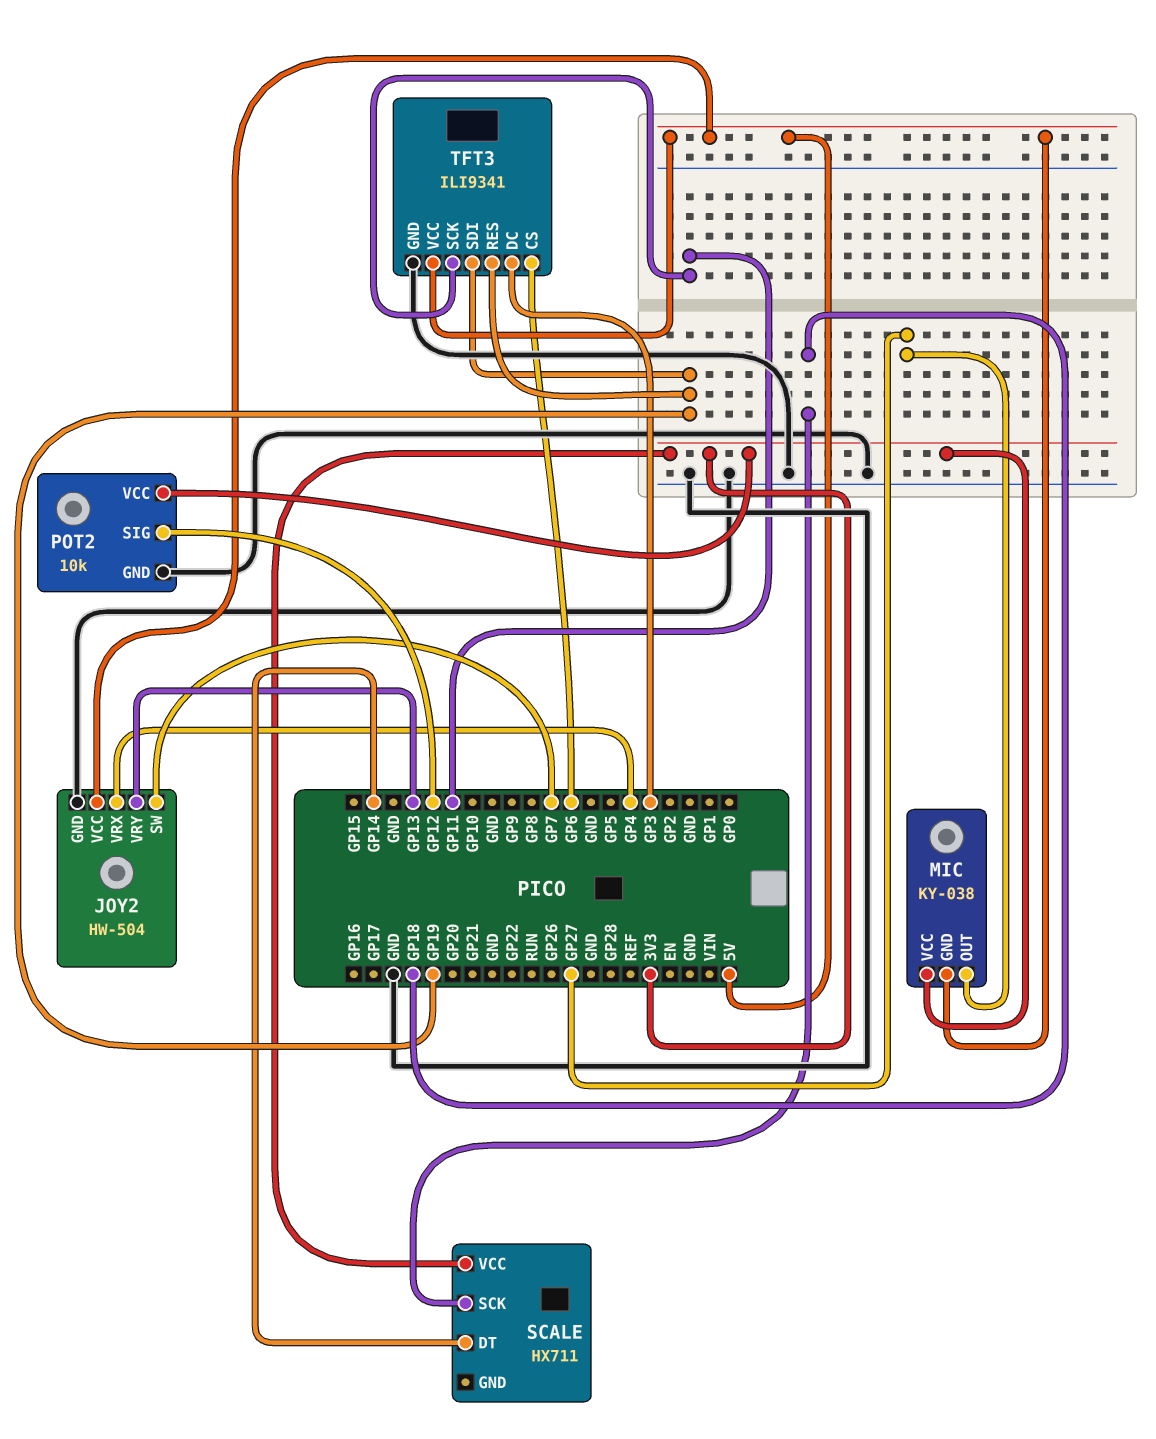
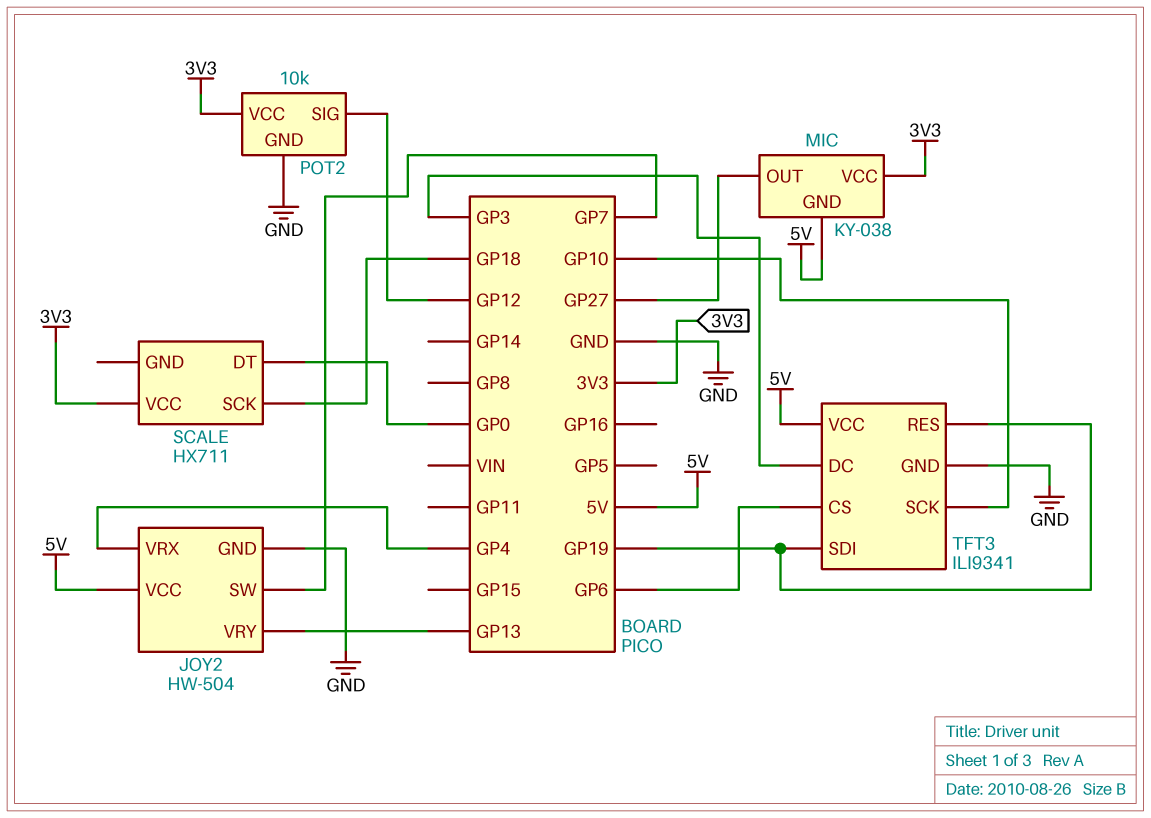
SCALE pin DT: GP14 -> GP0
TFT3 pin SCK: GP11 -> GP10

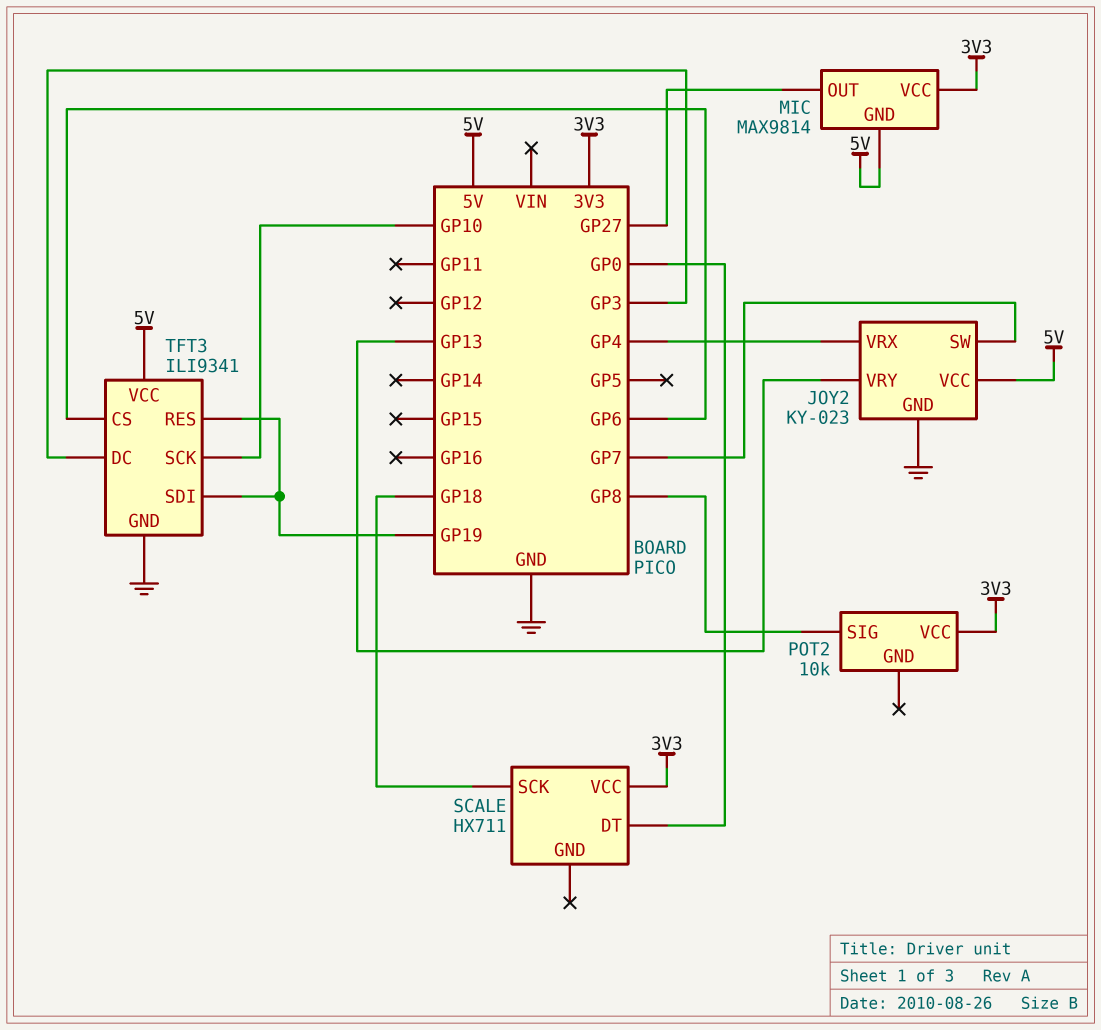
JOY2: HW-504 -> KY-023
MIC: KY-038 -> MAX9814
POT2 pin GND: GND -> none
POT2 pin SIG: GP12 -> GP8

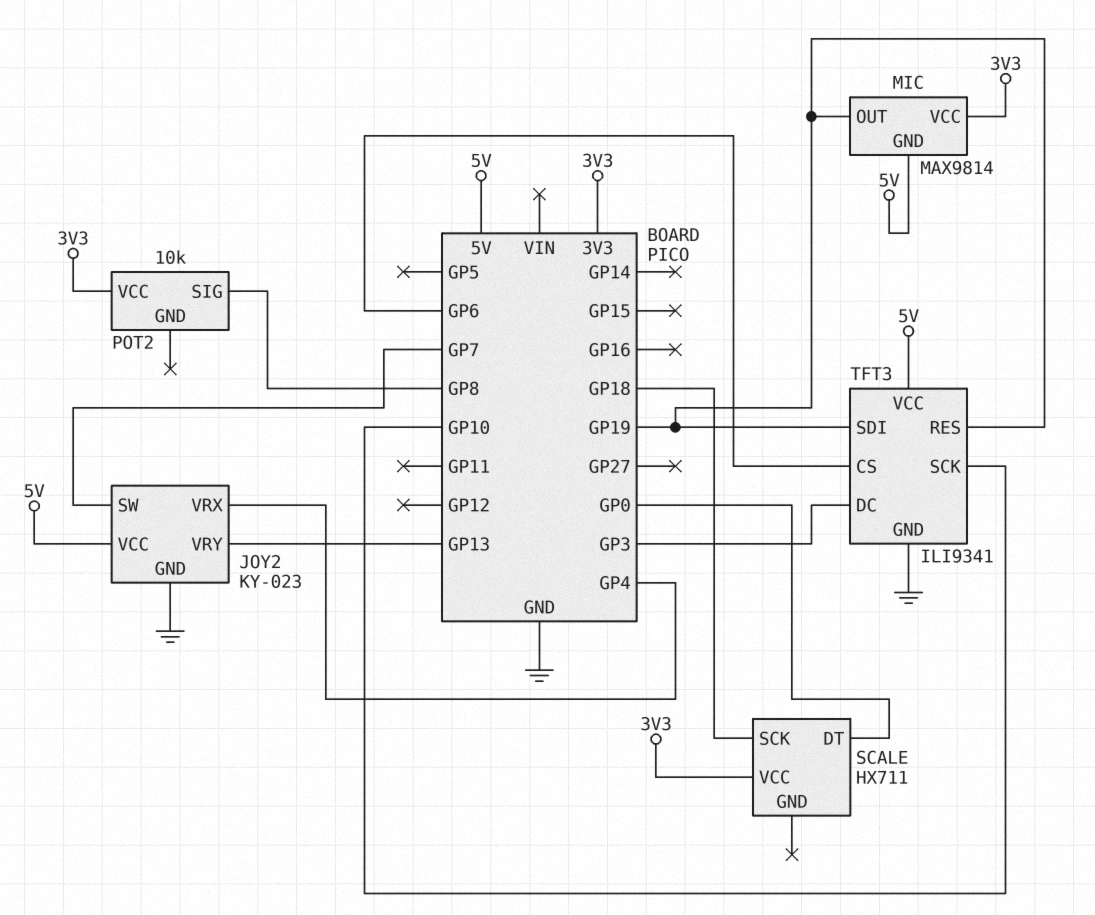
MIC pin OUT: GP27 -> GP19

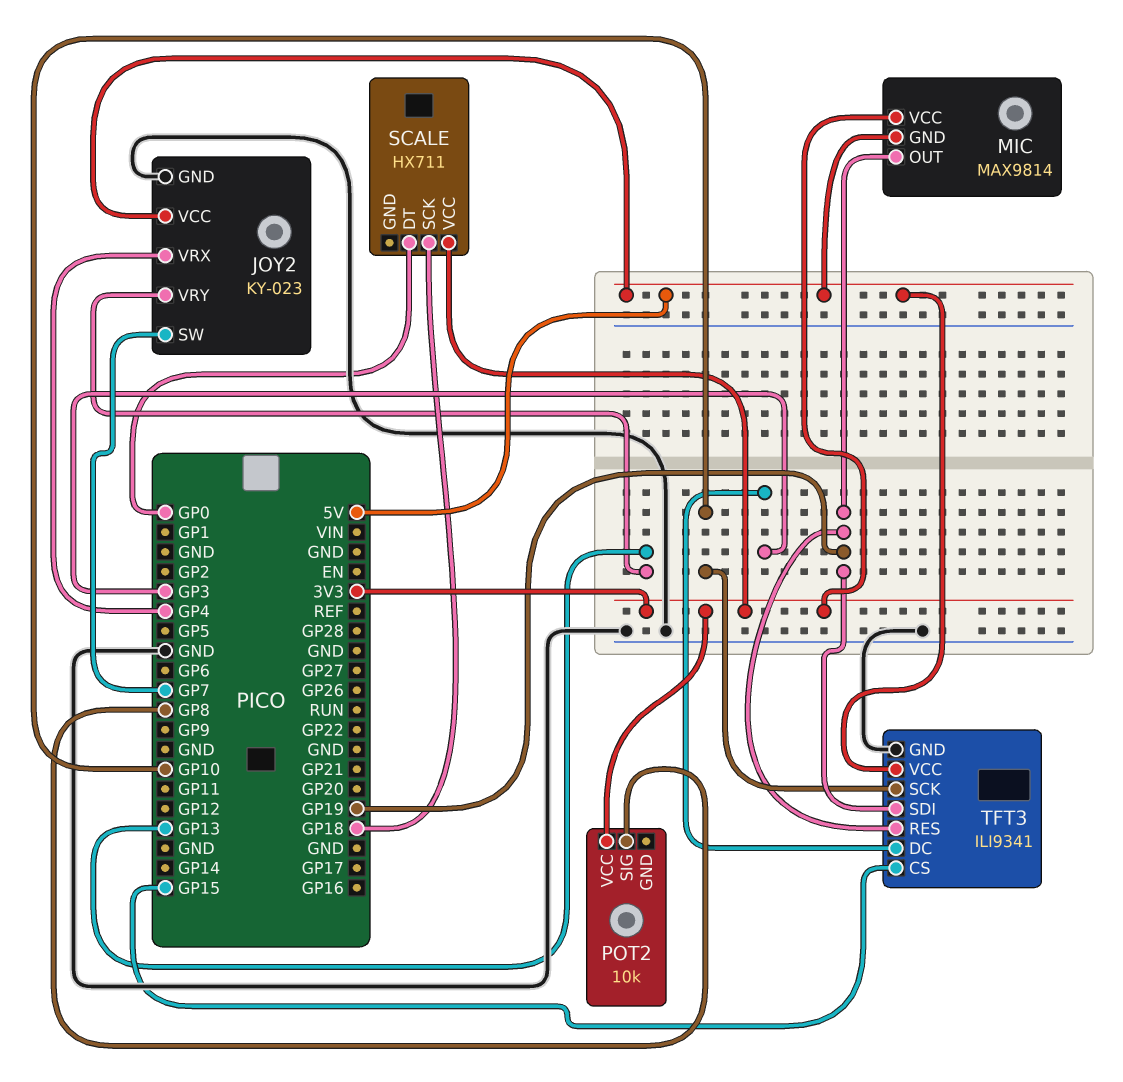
TFT3 pin CS: GP6 -> GP15

